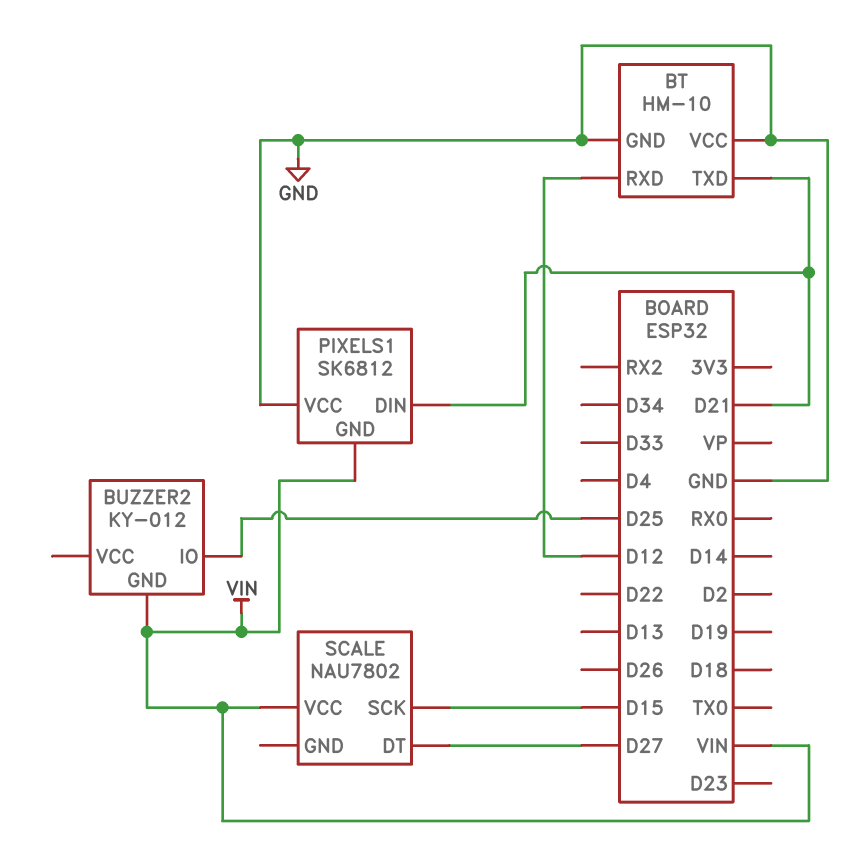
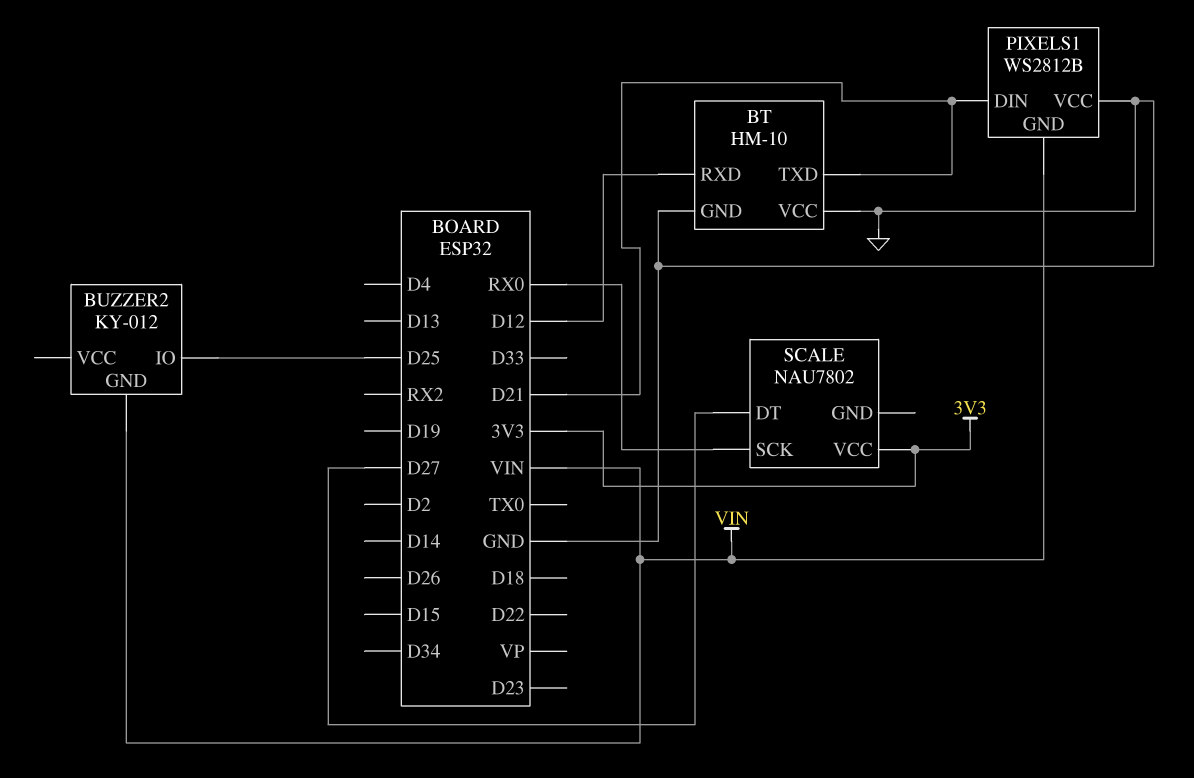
PIXELS1: SK6812 -> WS2812B
SCALE pin SCK: D15 -> RX0
SCALE pin VCC: VIN -> 3V3

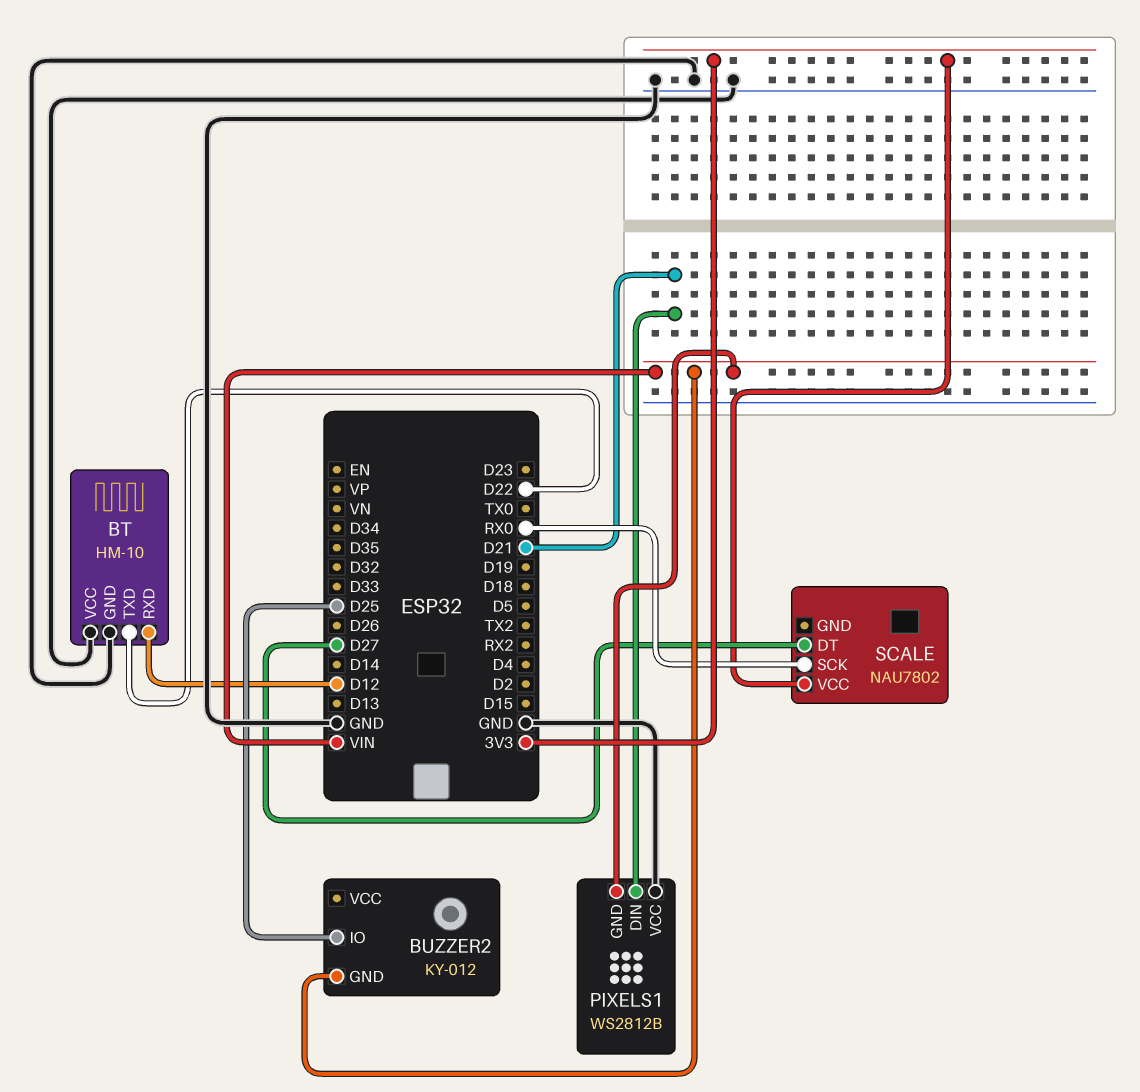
BT pin TXD: D21 -> D22

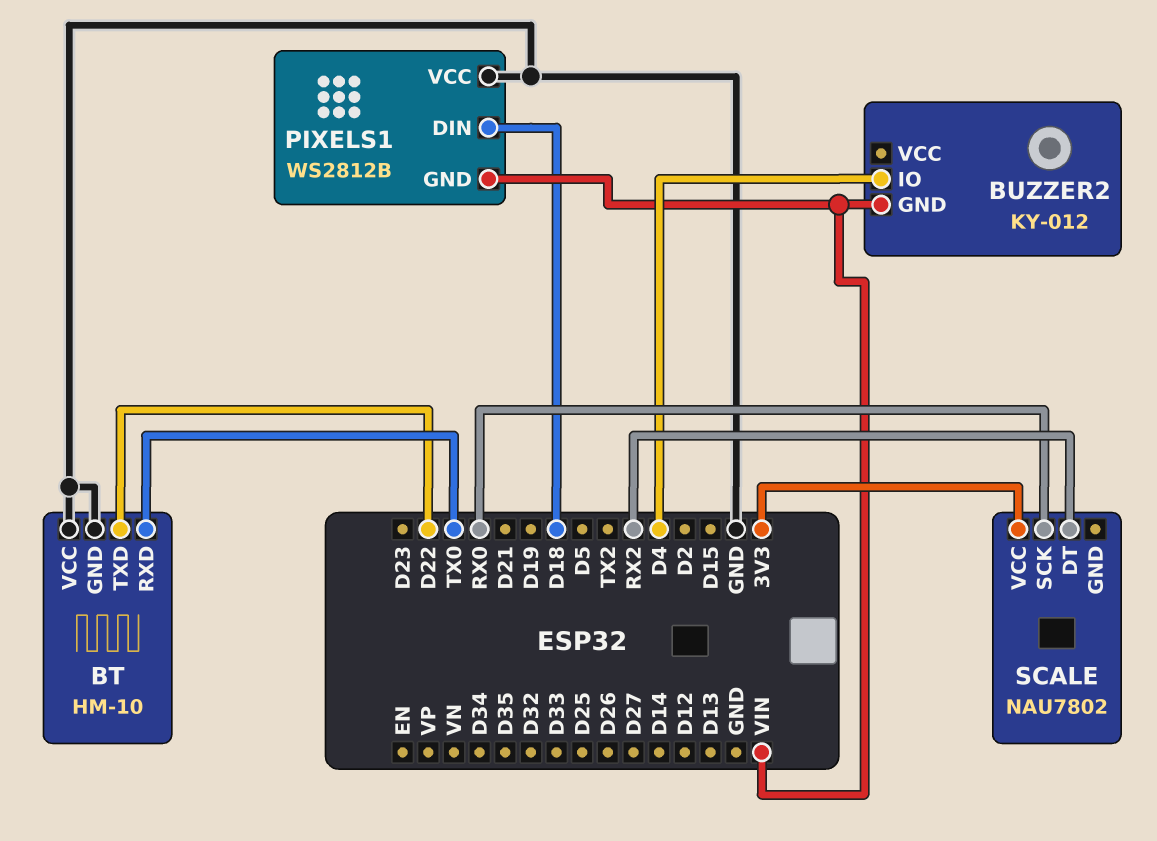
BT pin RXD: D12 -> TX0
BUZZER2 pin IO: D25 -> D4
PIXELS1 pin DIN: D21 -> D18
SCALE pin DT: D27 -> RX2

